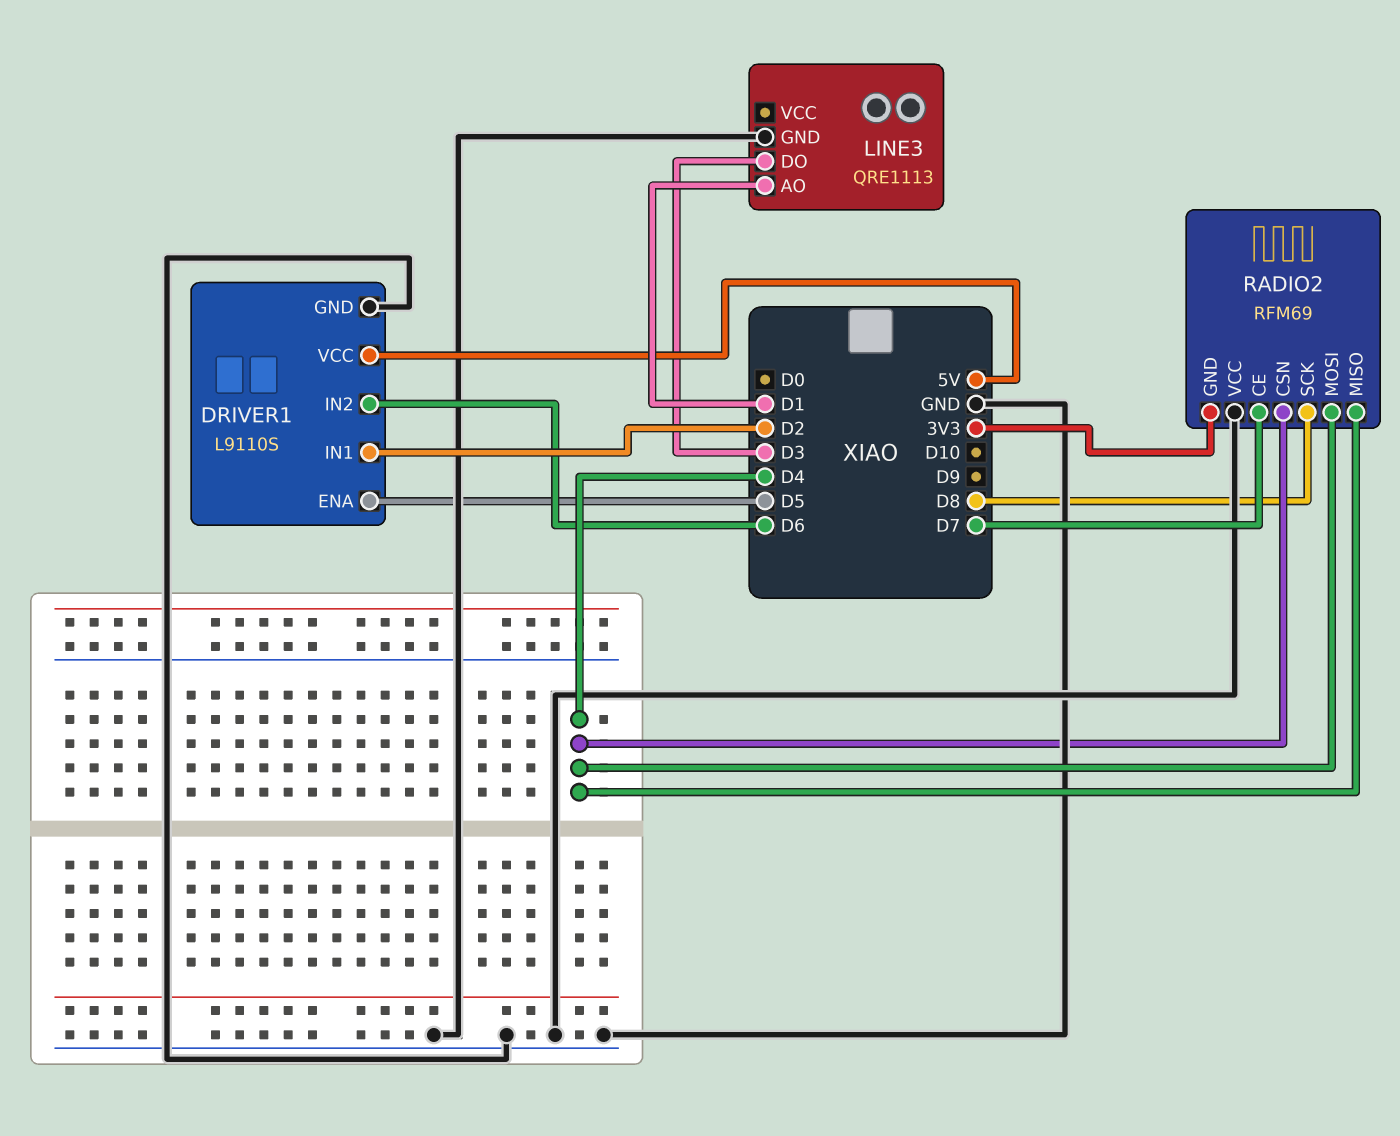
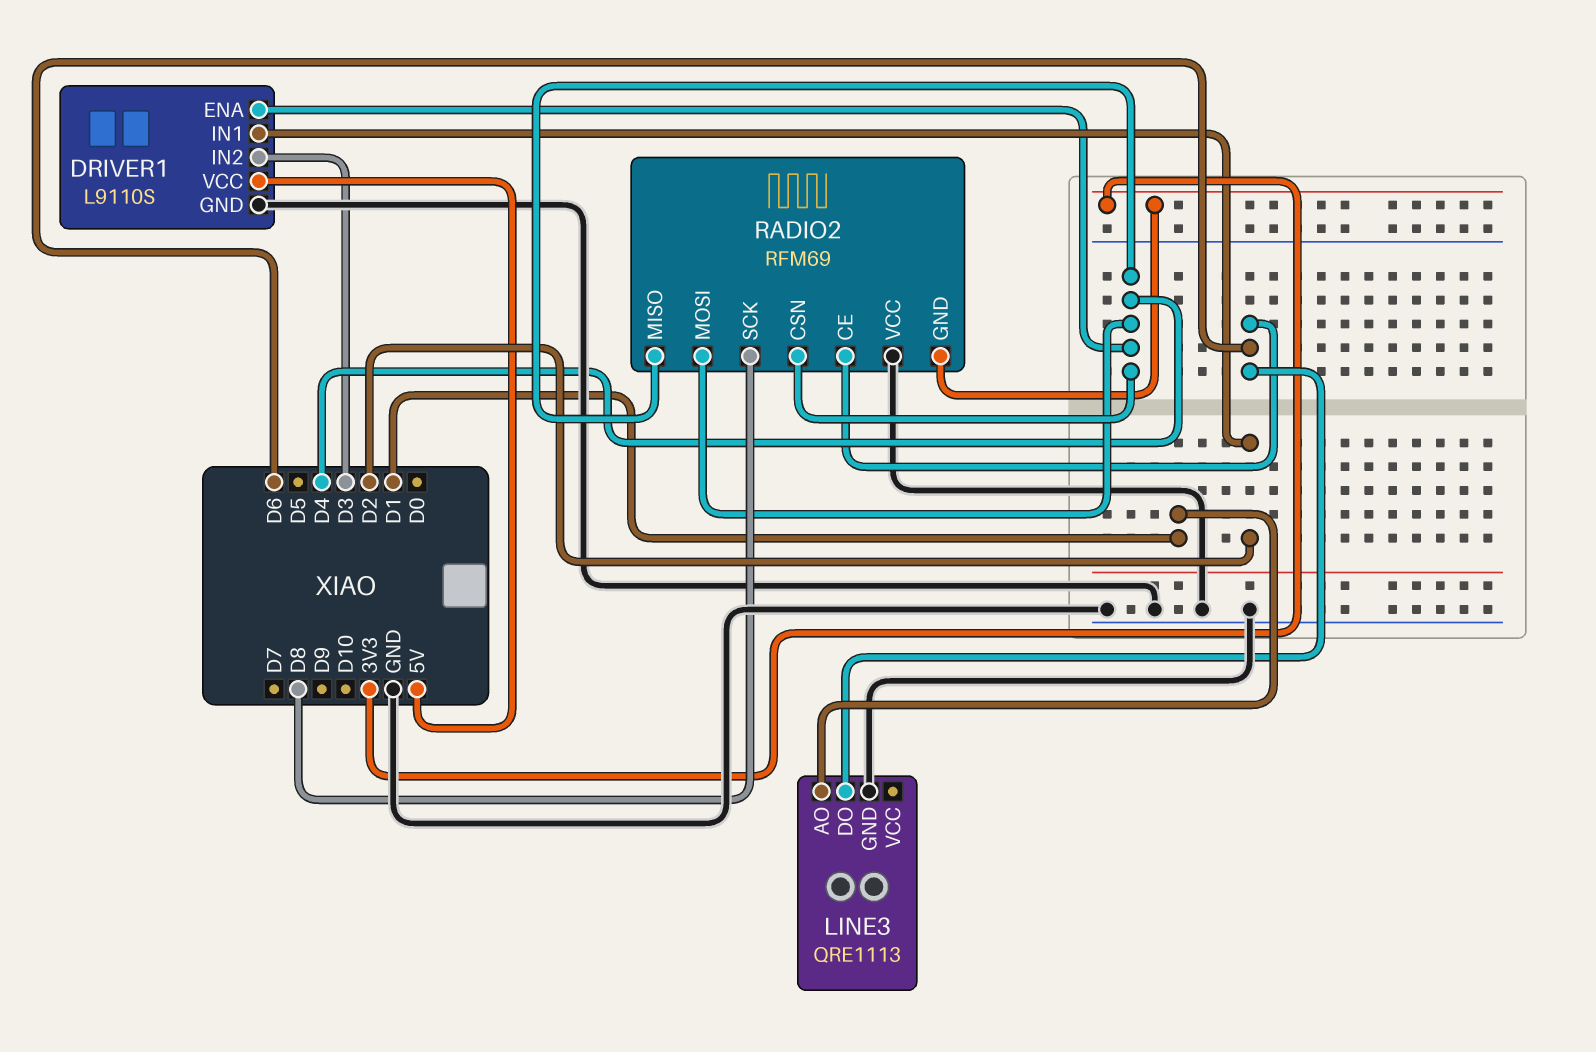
DRIVER1 pin ENA: D5 -> D4
DRIVER1 pin IN2: D6 -> D3
LINE3 pin DO: D3 -> D6
RADIO2 pin CE: D7 -> D6

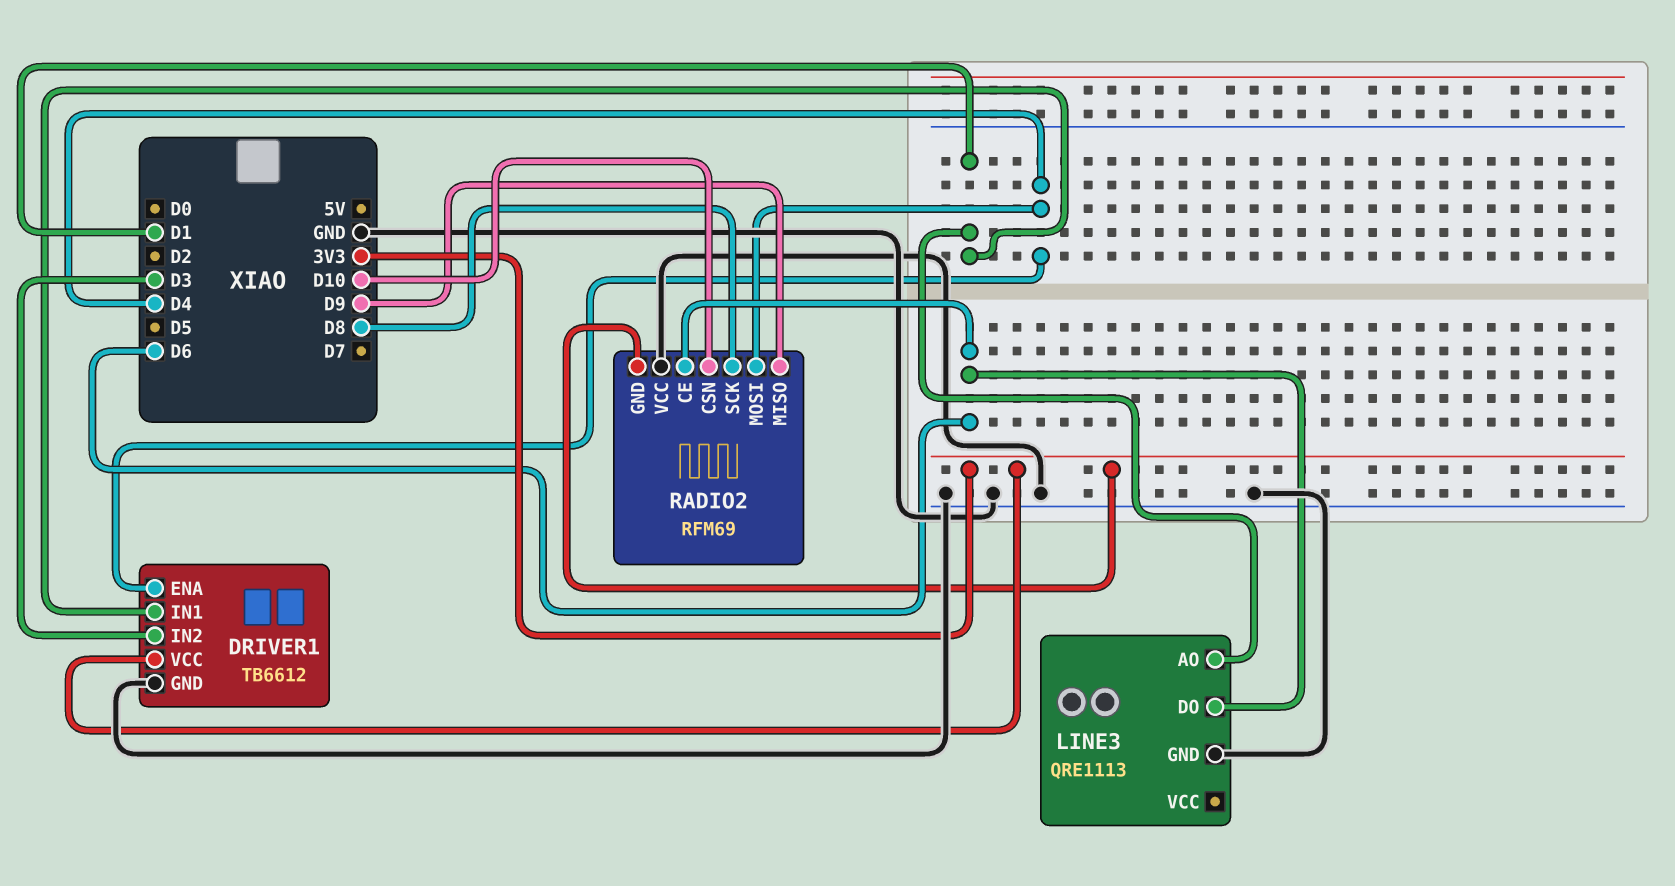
DRIVER1: L9110S -> TB6612
DRIVER1 pin IN1: D2 -> D1
DRIVER1 pin VCC: 5V -> 3V3
RADIO2 pin CSN: D4 -> D10
RADIO2 pin MISO: D4 -> D9

